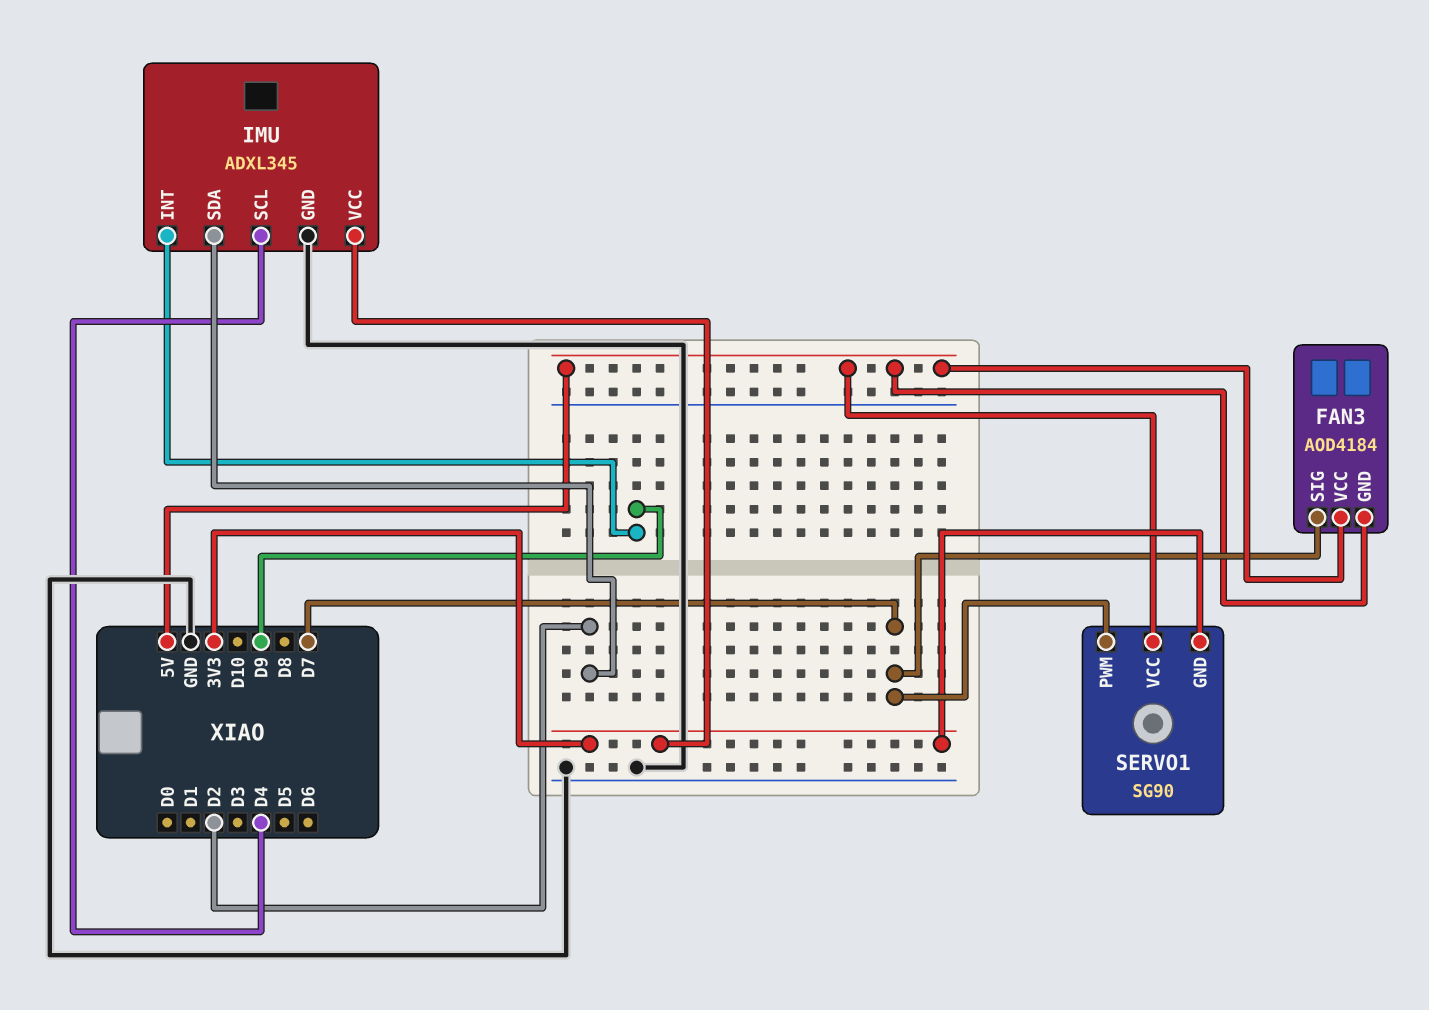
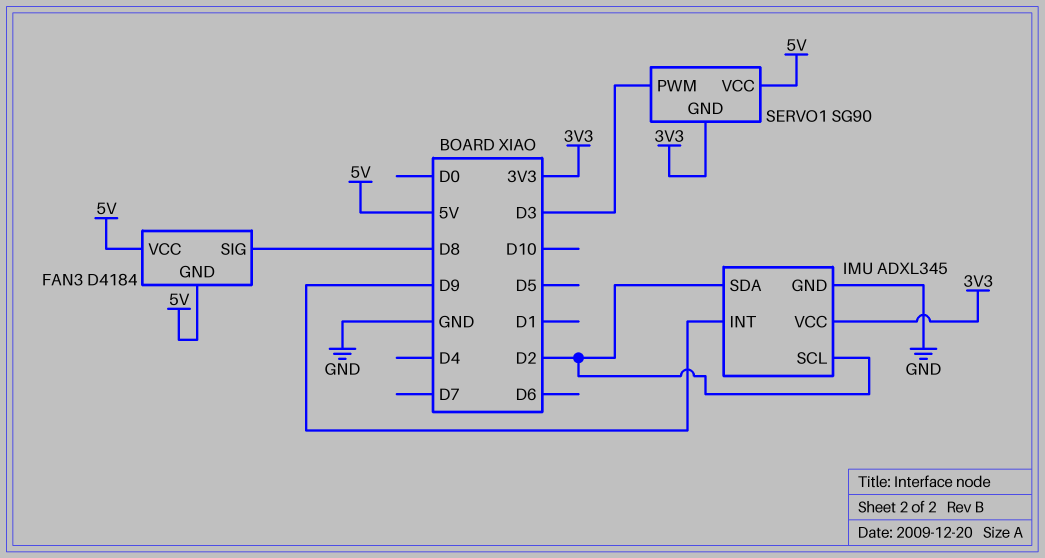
FAN3: AOD4184 -> D4184
FAN3 pin SIG: D7 -> D8
IMU pin SCL: D4 -> D2
SERVO1 pin PWM: D7 -> D3

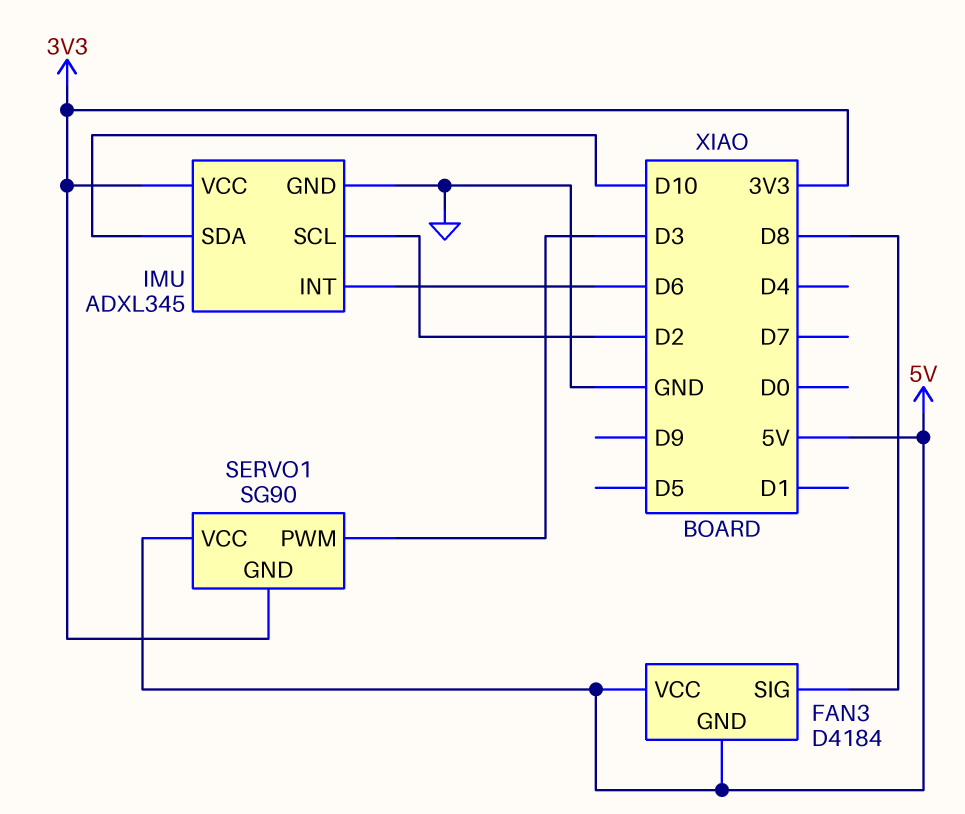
IMU pin INT: D9 -> D6
IMU pin SDA: D2 -> D10

